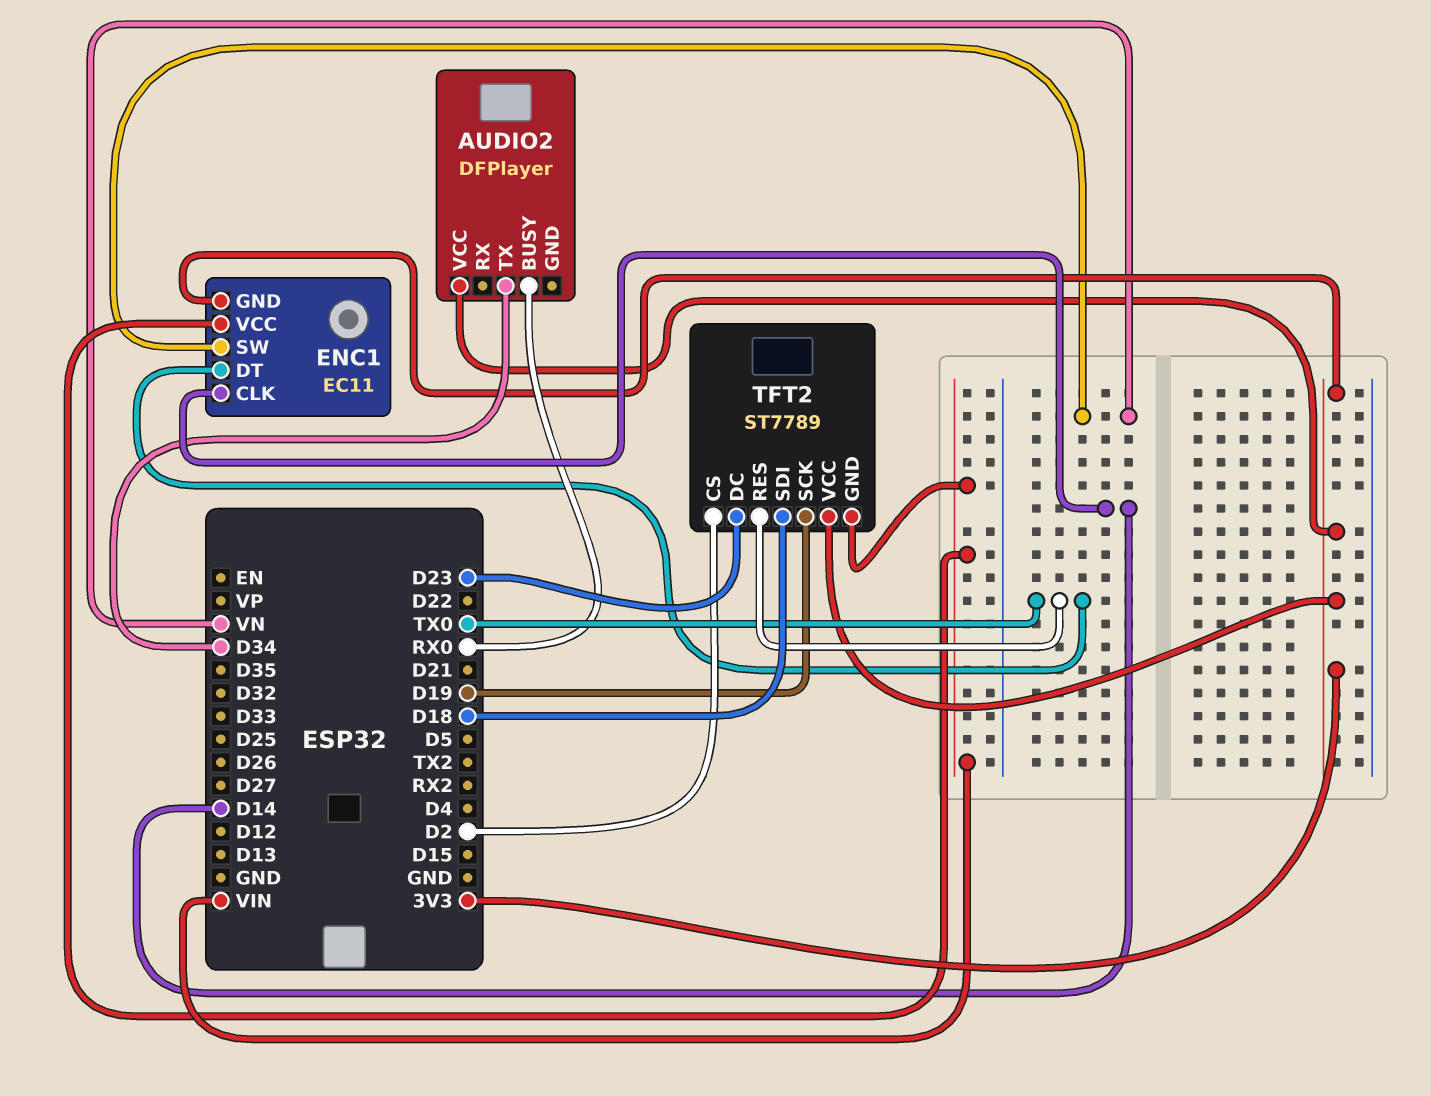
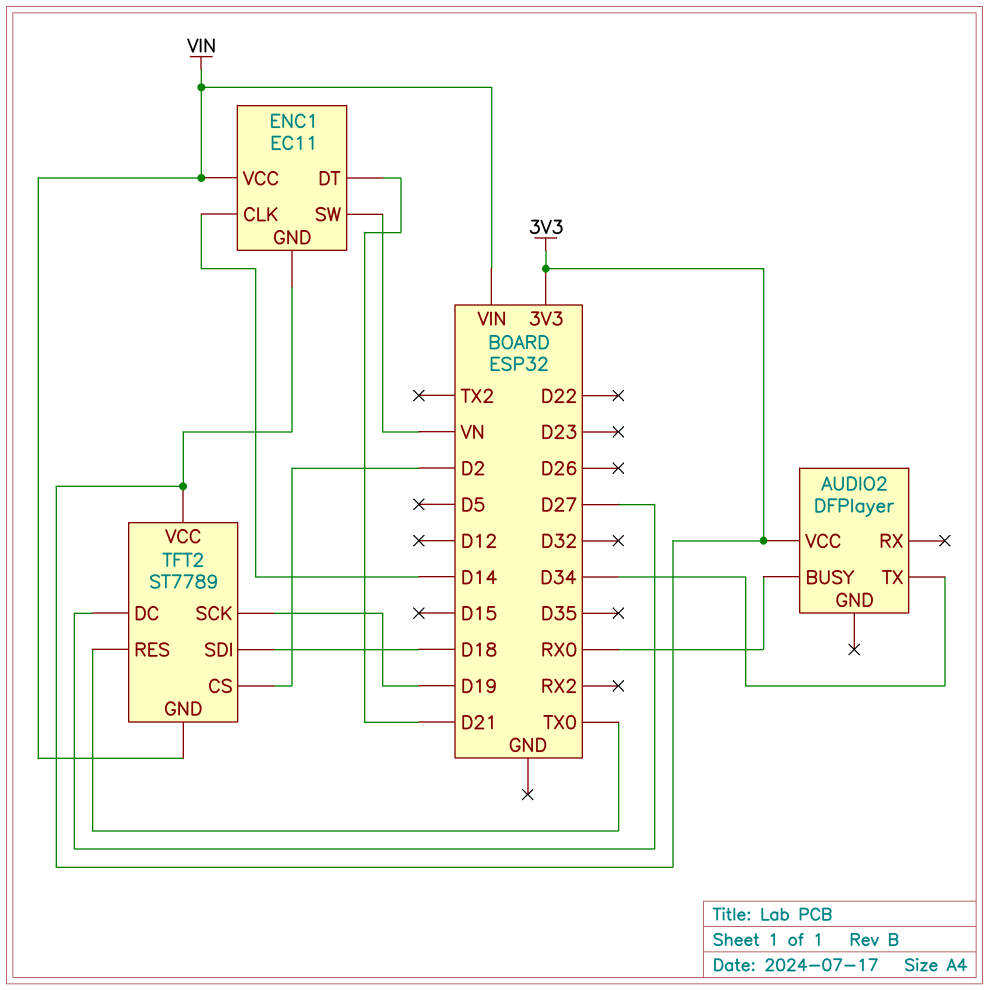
ENC1 pin DT: TX0 -> D21
TFT2 pin DC: D23 -> D27

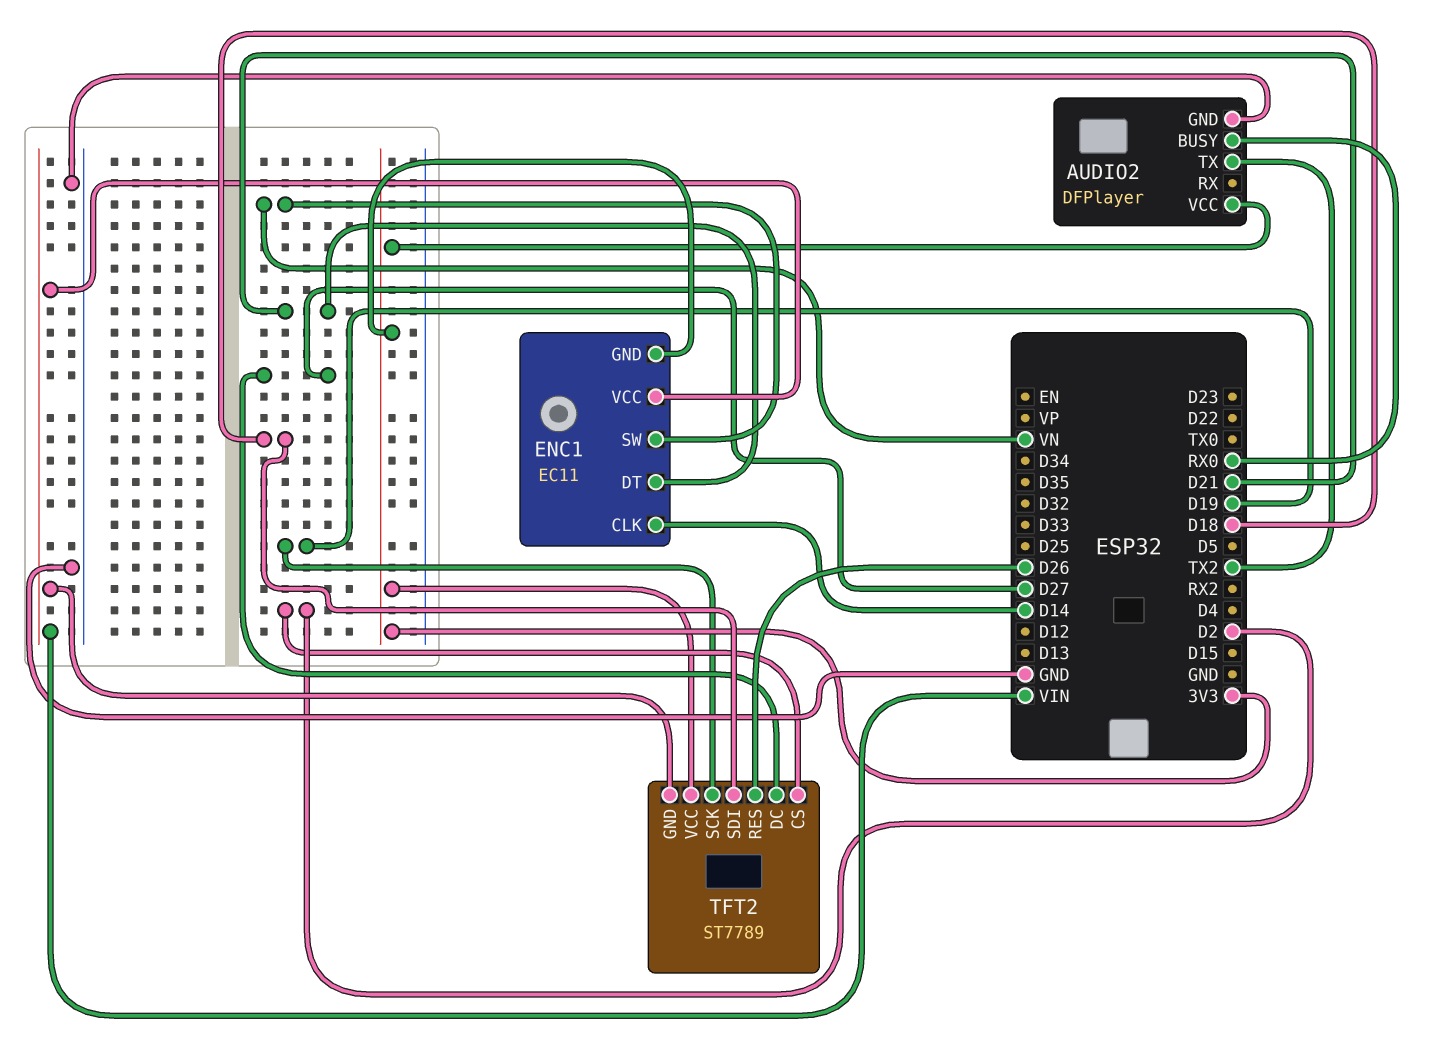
AUDIO2 pin GND: none -> GND
AUDIO2 pin TX: D34 -> TX2
TFT2 pin RES: TX0 -> D26

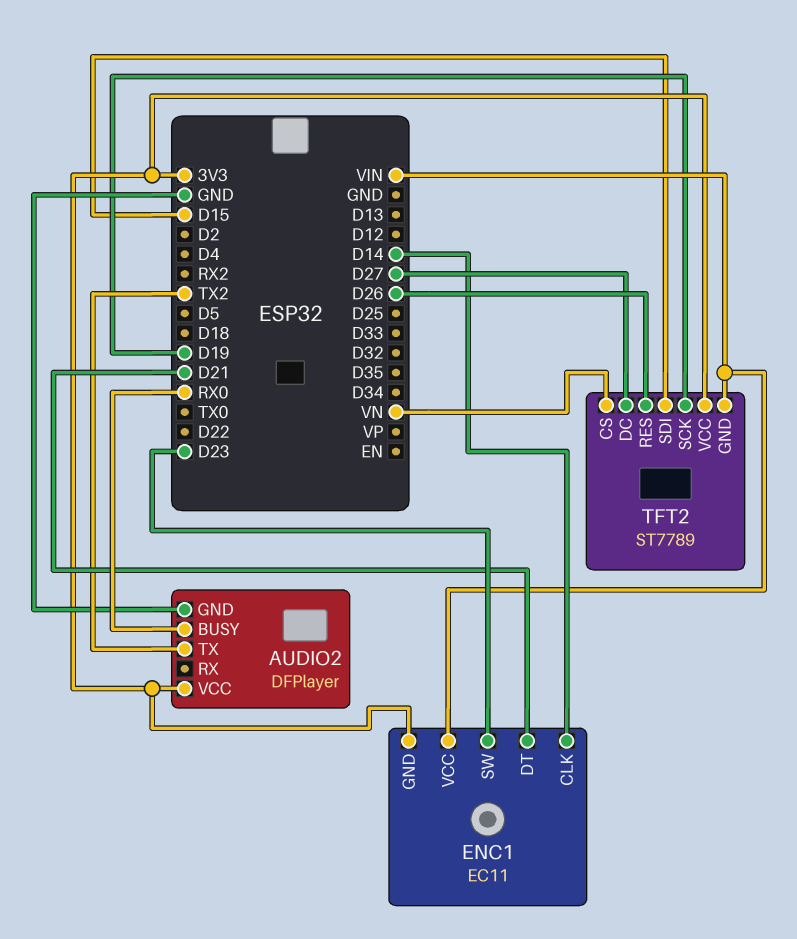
ENC1 pin SW: VN -> D23
TFT2 pin CS: D2 -> VN
TFT2 pin SDI: D18 -> D15

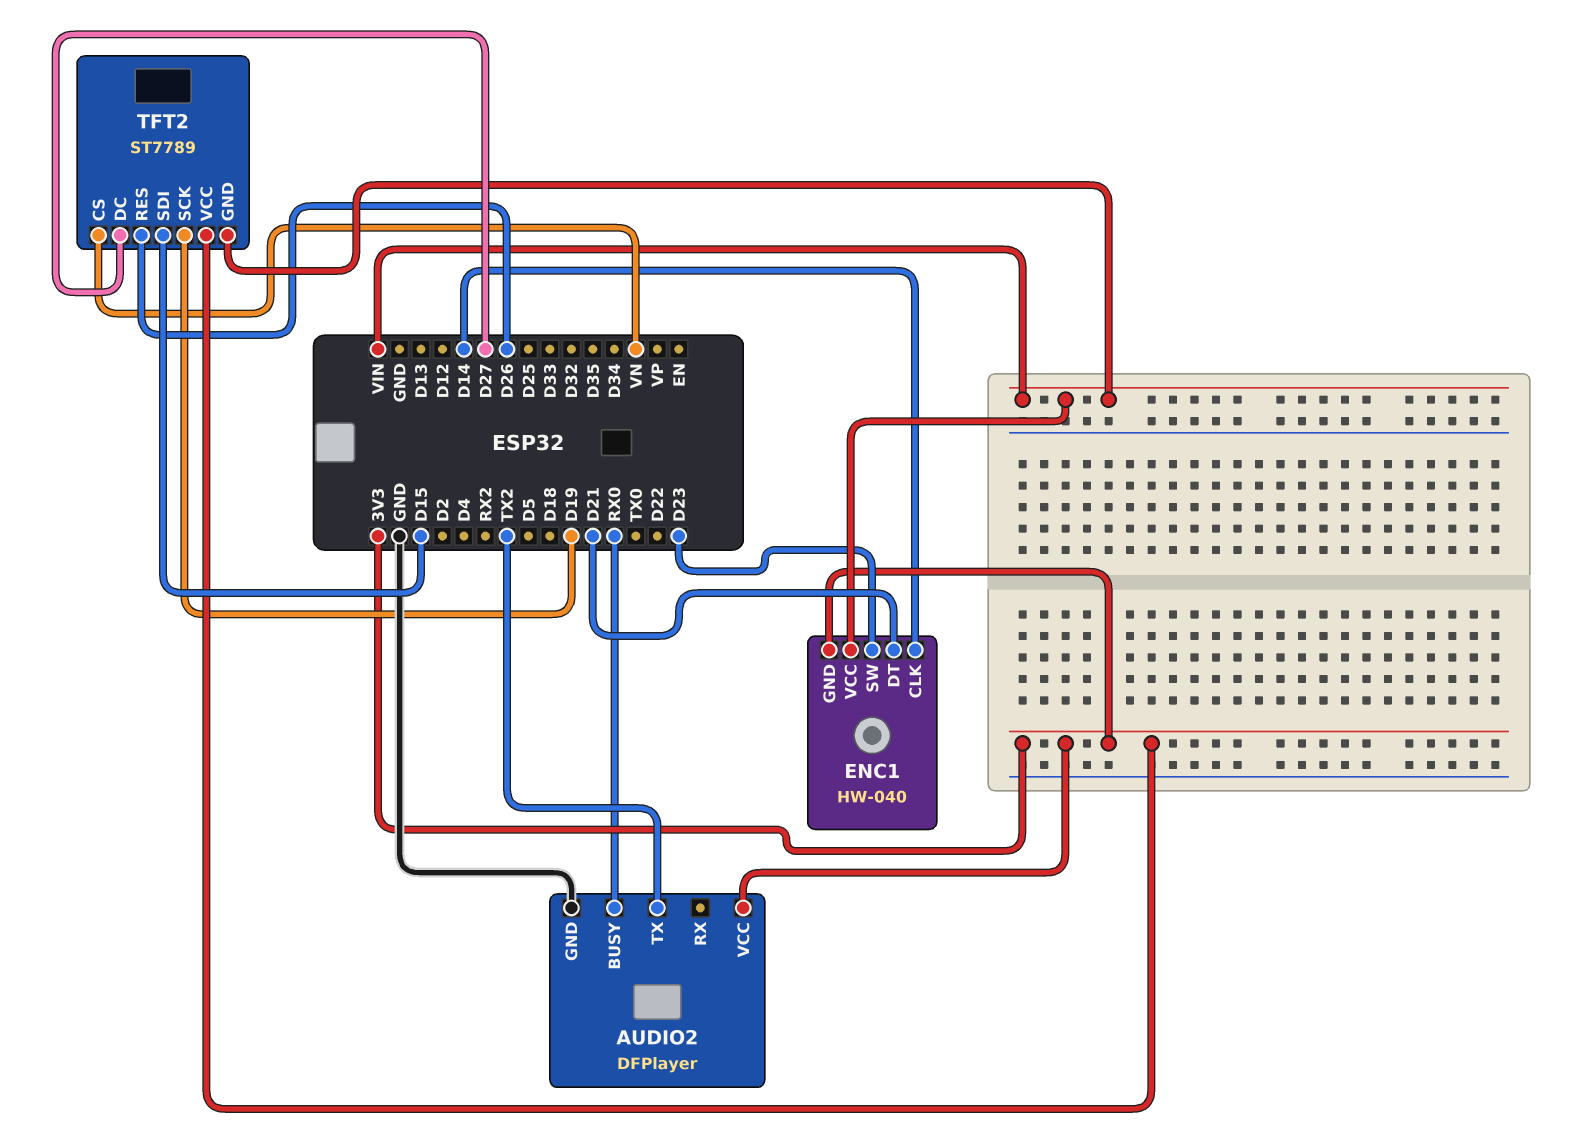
ENC1: EC11 -> HW-040

